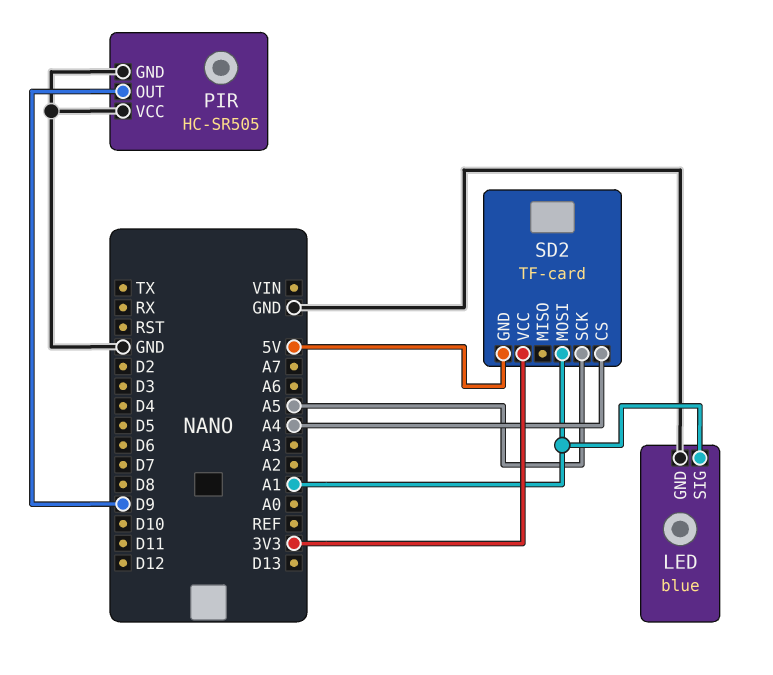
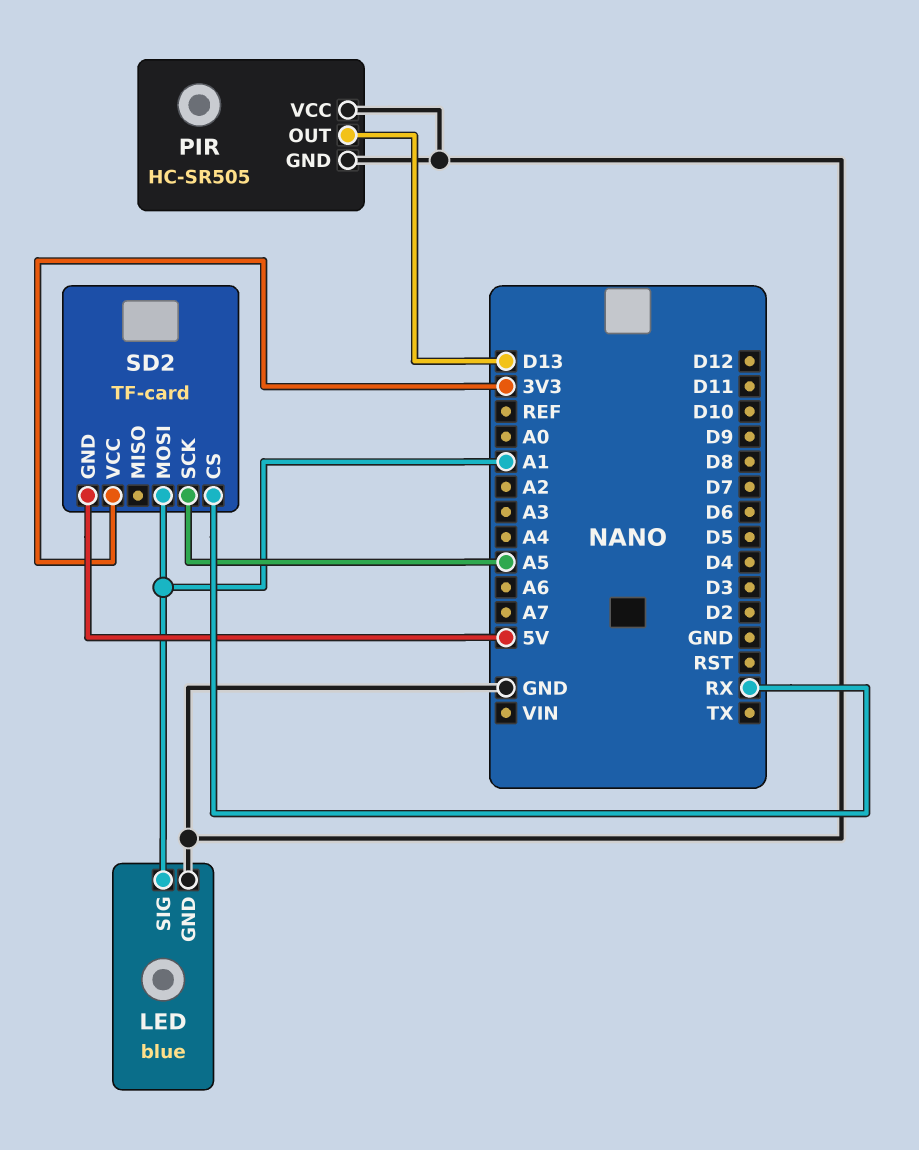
PIR pin OUT: D9 -> D13
SD2 pin CS: A4 -> RX

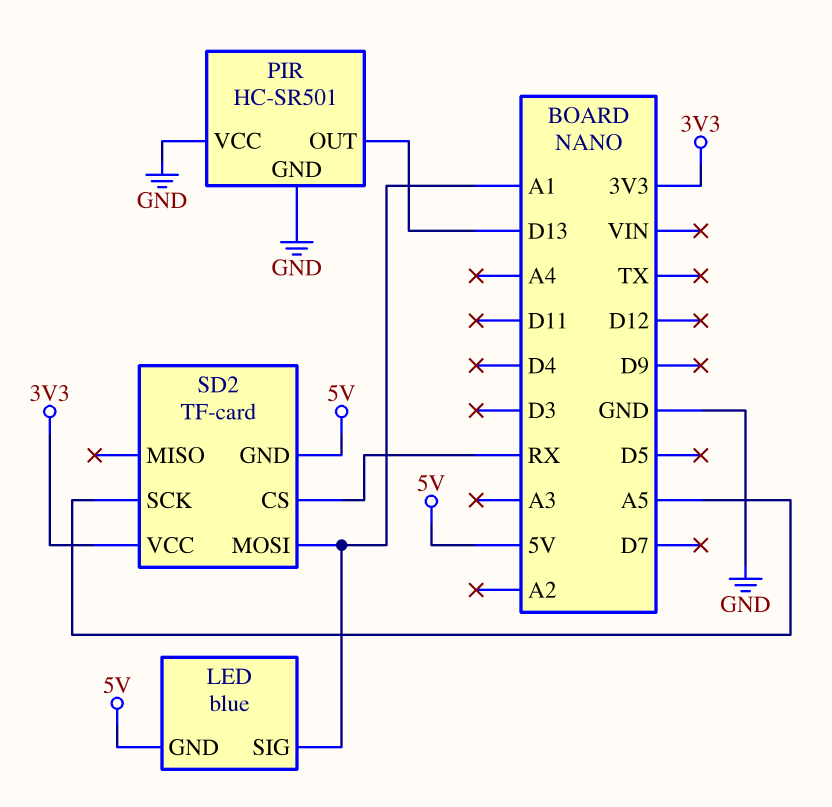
LED pin GND: GND -> 5V
PIR: HC-SR505 -> HC-SR501

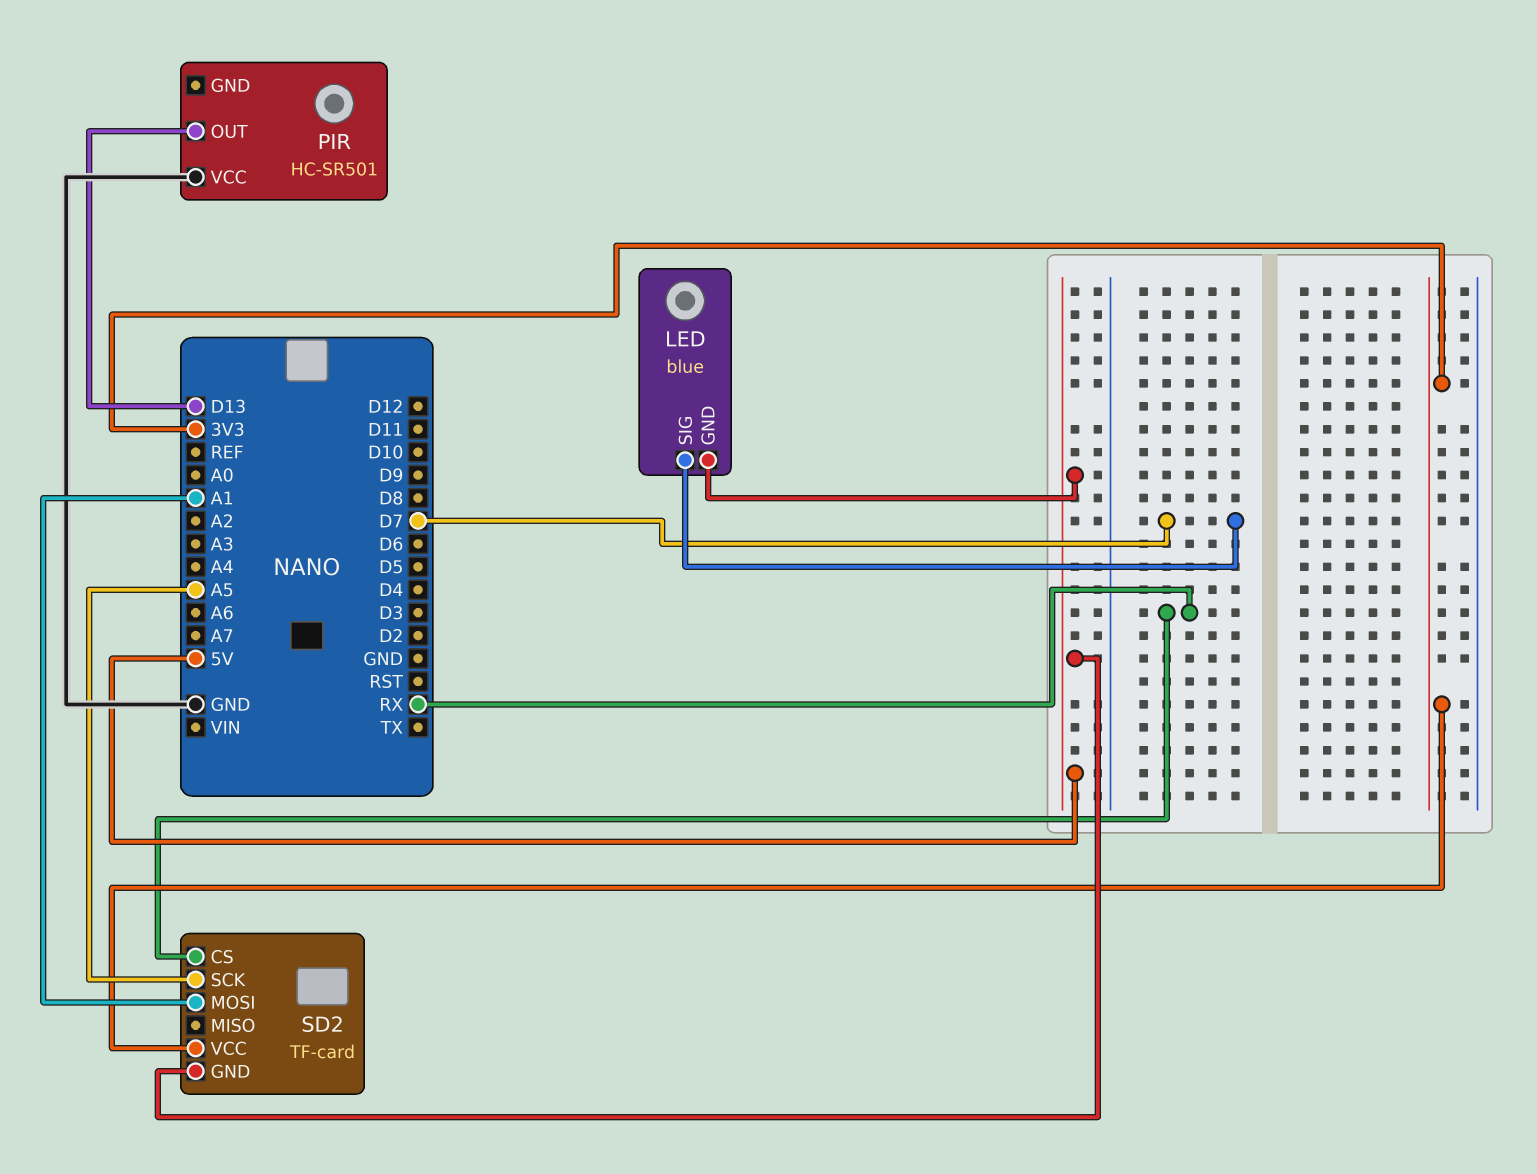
LED pin SIG: A1 -> D7
PIR pin GND: GND -> none

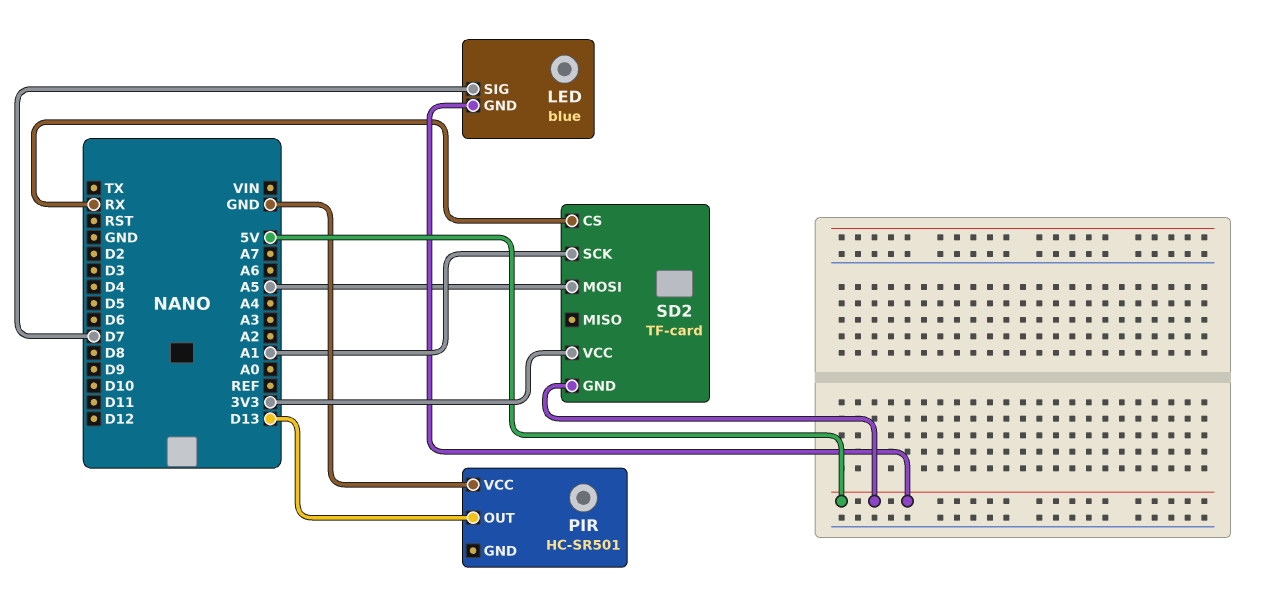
SD2 pin MOSI: A1 -> A5
SD2 pin SCK: A5 -> A1

